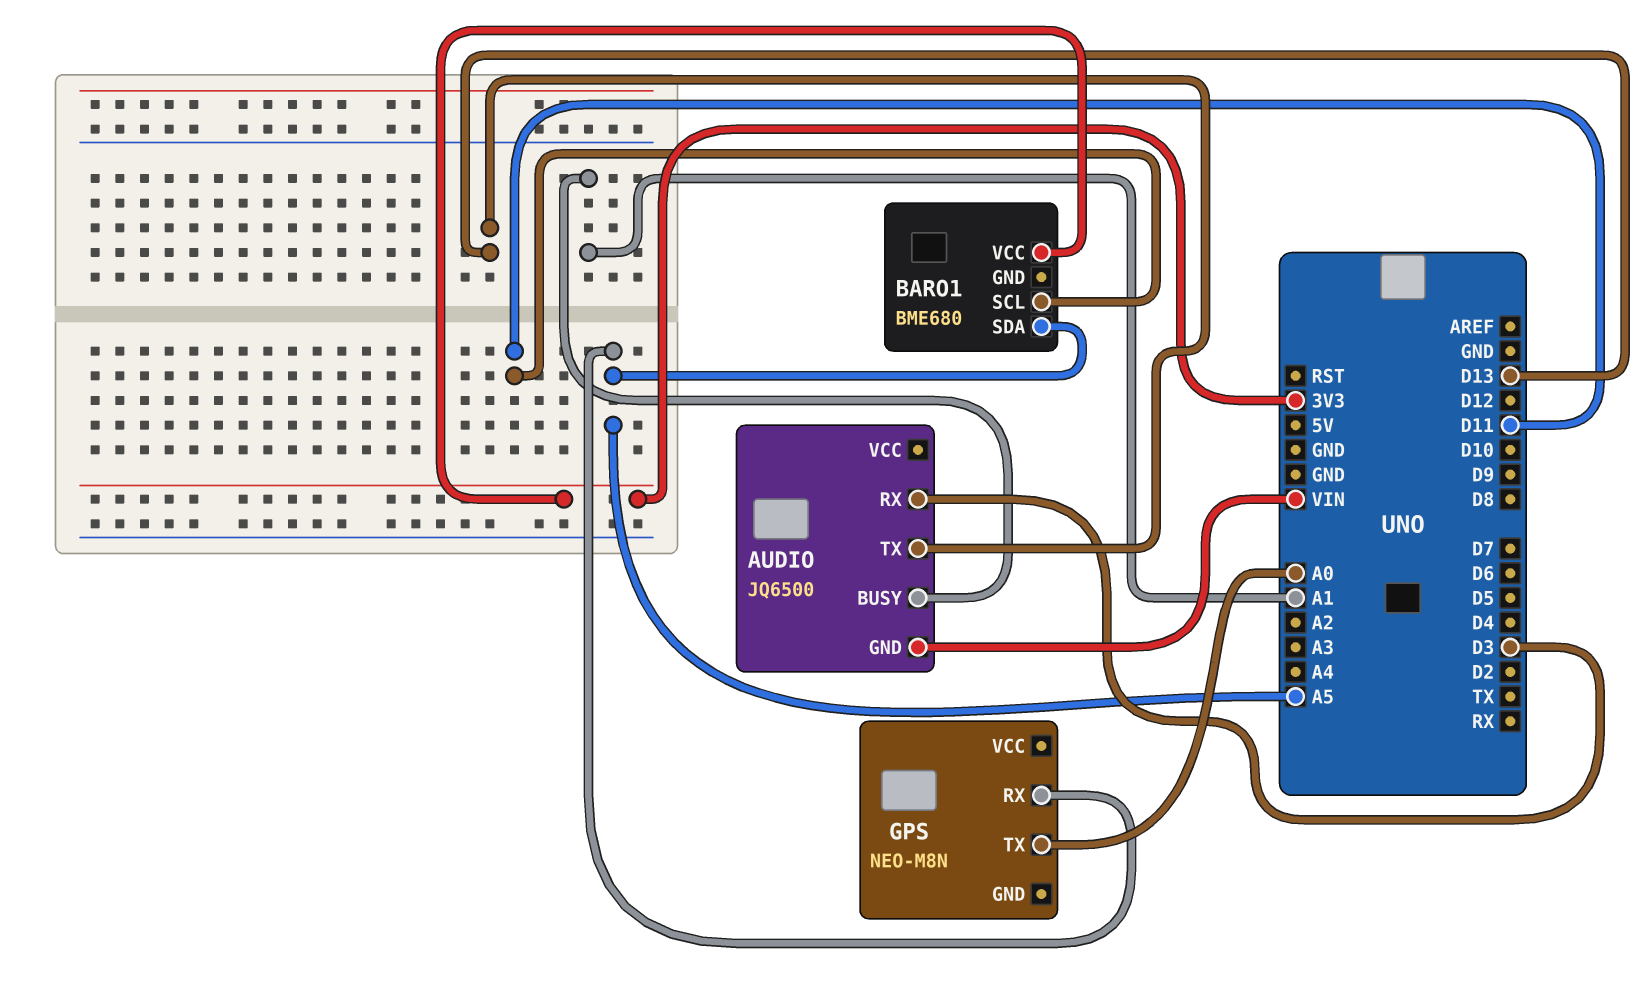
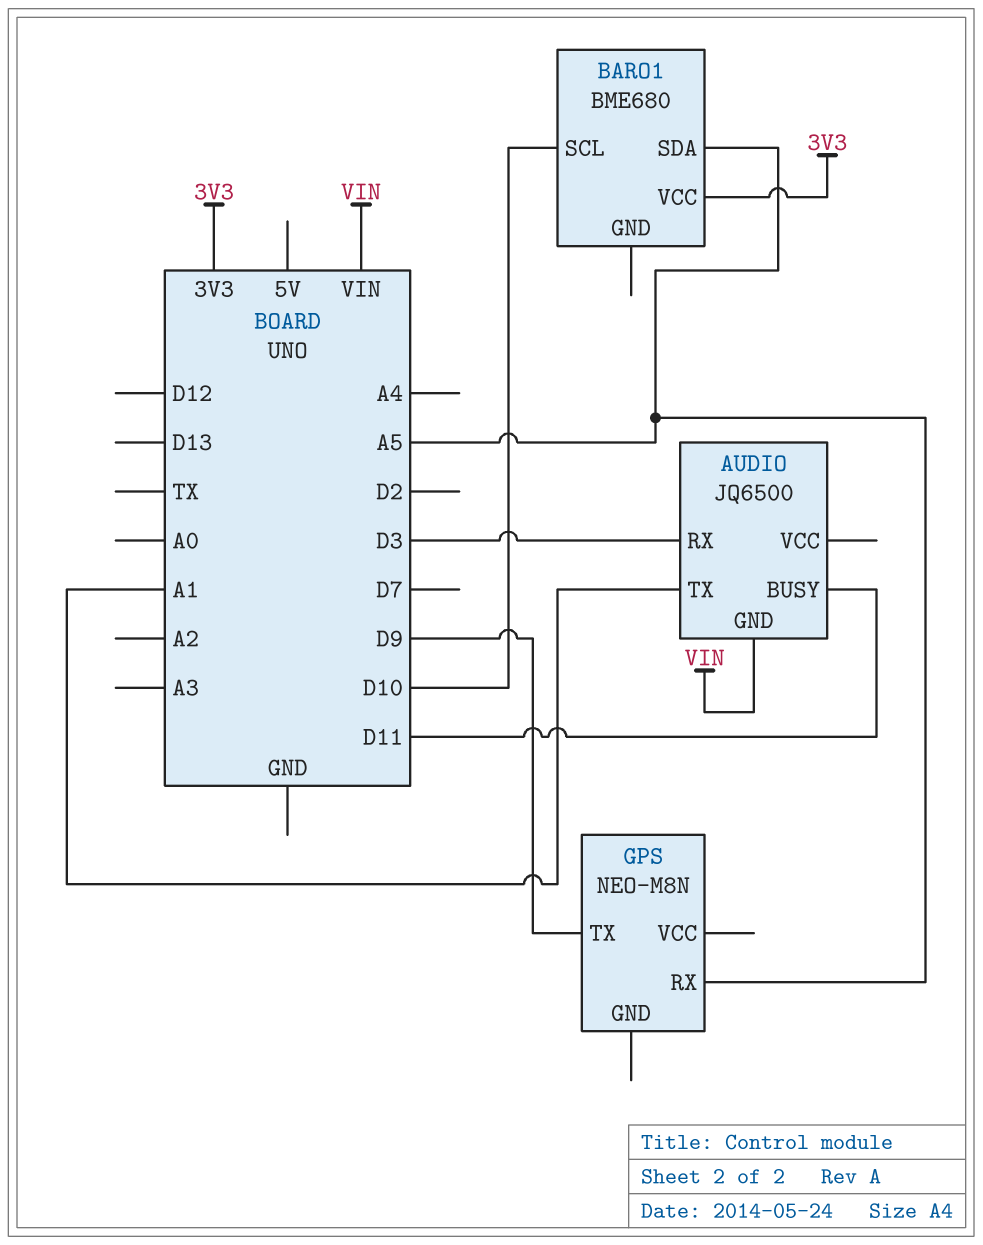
AUDIO pin BUSY: A1 -> D11
AUDIO pin TX: D13 -> A1
BARO1 pin SCL: D11 -> D10
GPS pin TX: A0 -> D9

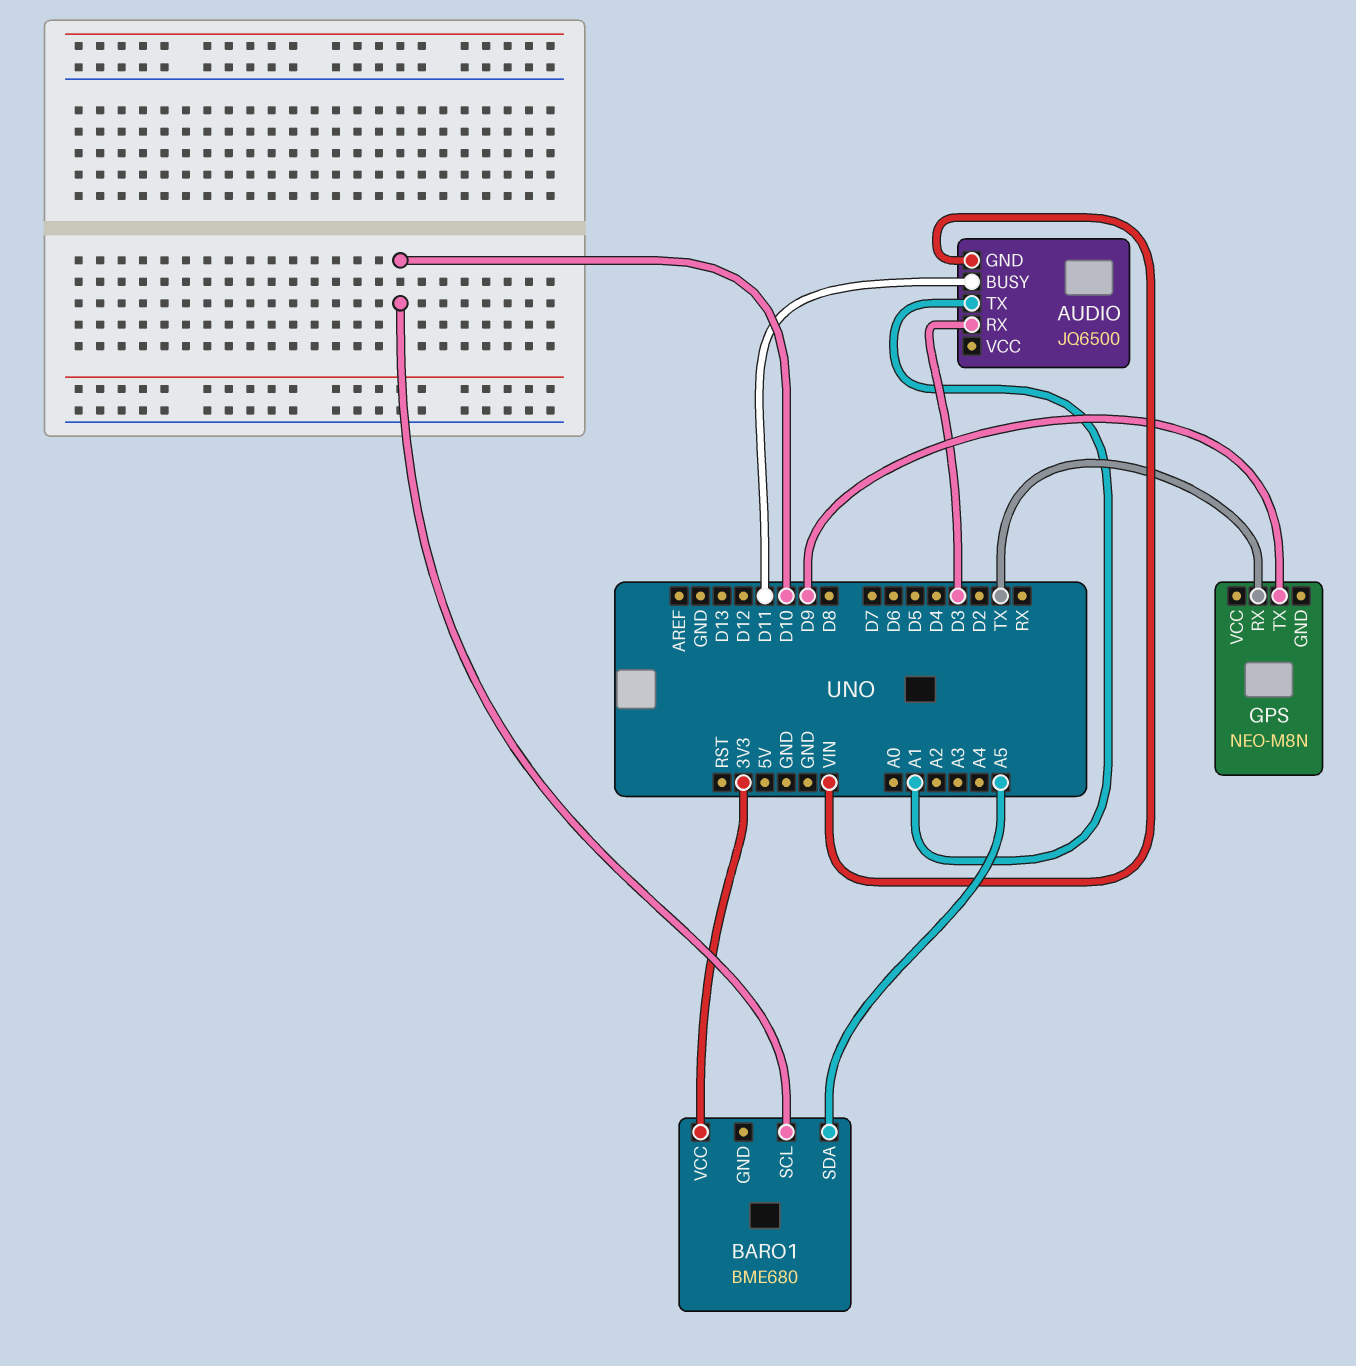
GPS pin RX: A5 -> TX

